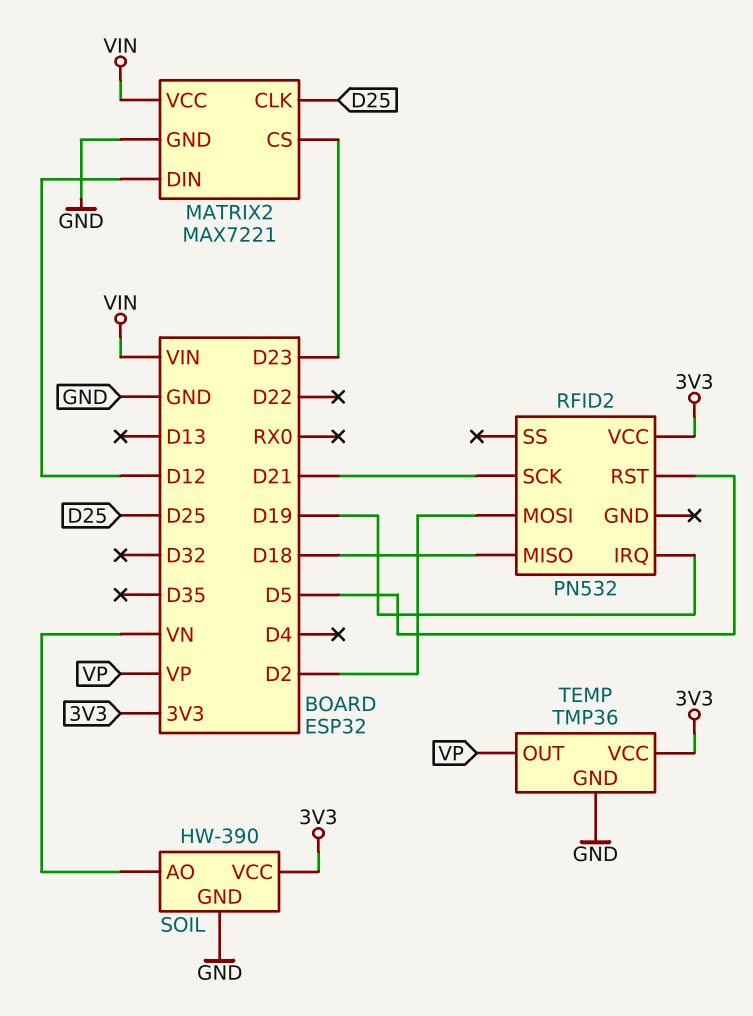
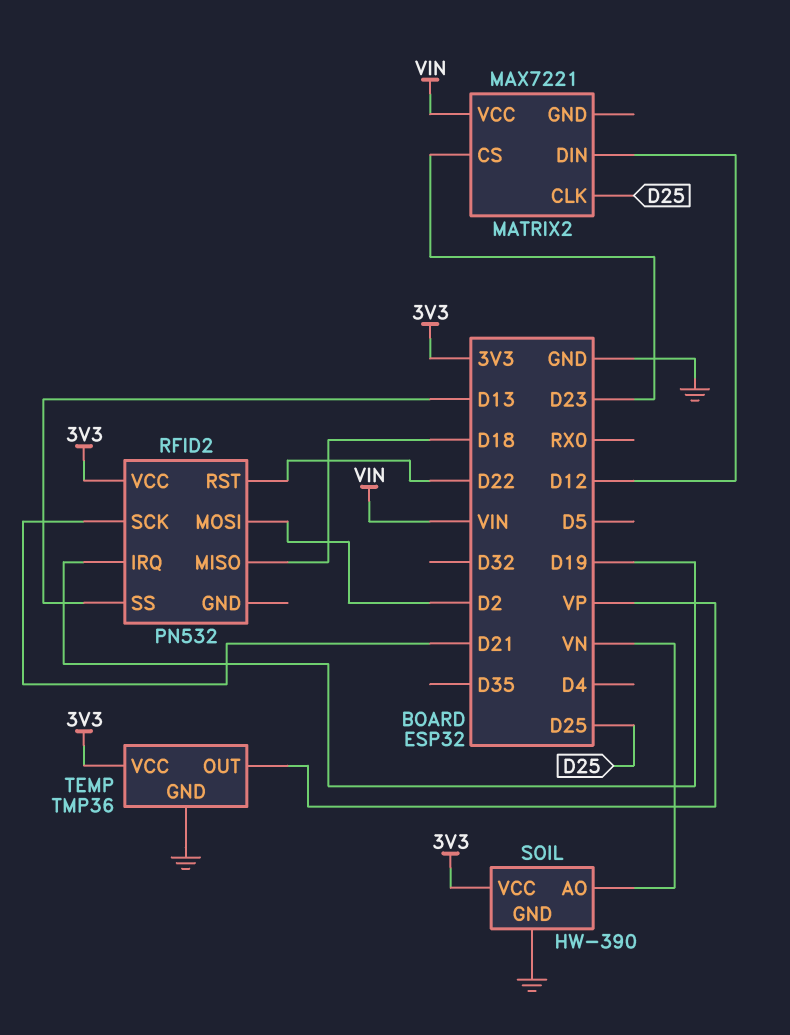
MATRIX2 pin GND: GND -> none
RFID2 pin RST: D5 -> D22
RFID2 pin SS: none -> D13

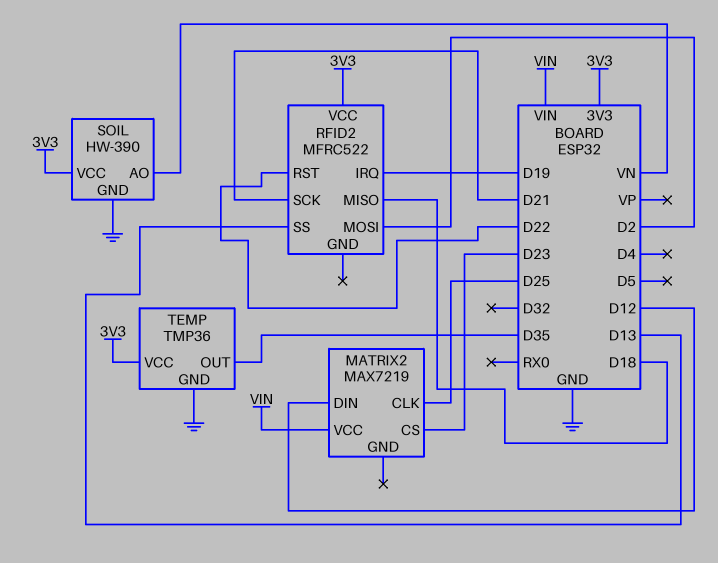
MATRIX2: MAX7221 -> MAX7219
RFID2: PN532 -> MFRC522
TEMP pin OUT: VP -> D35

